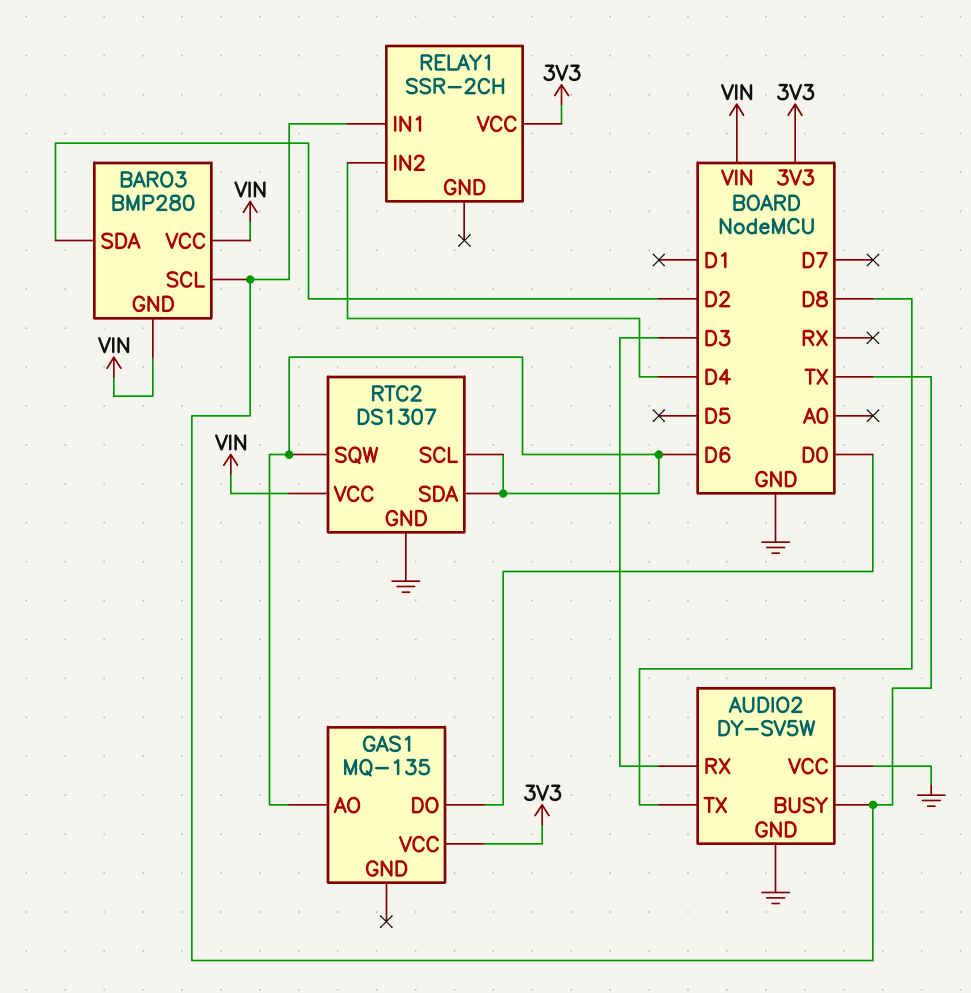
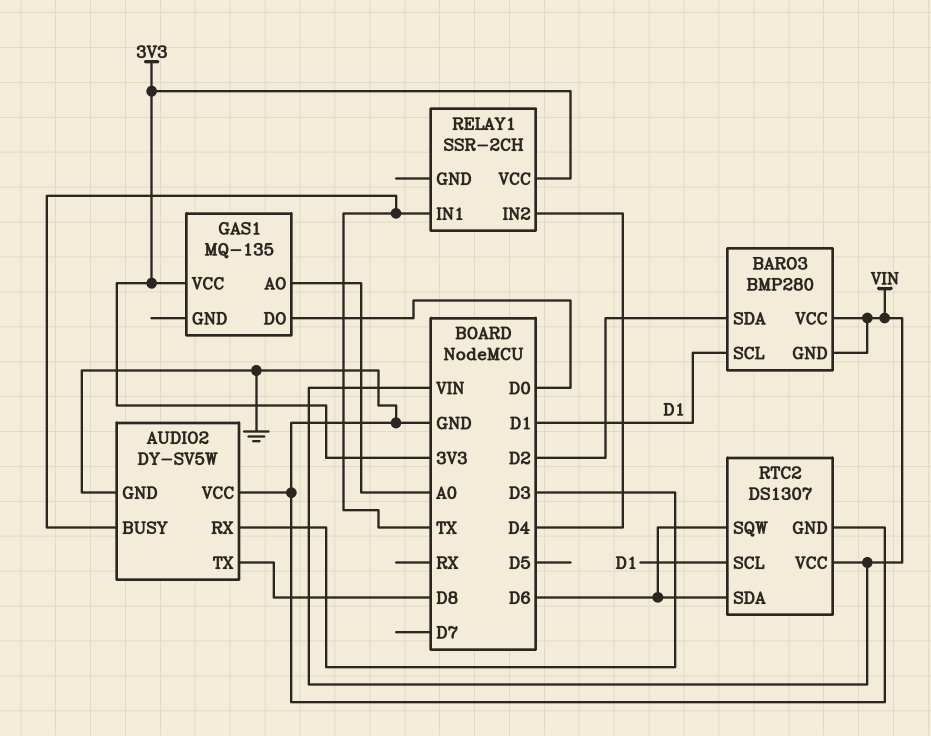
BARO3 pin SCL: TX -> D1
GAS1 pin AO: D6 -> A0
RTC2 pin SCL: D6 -> D1

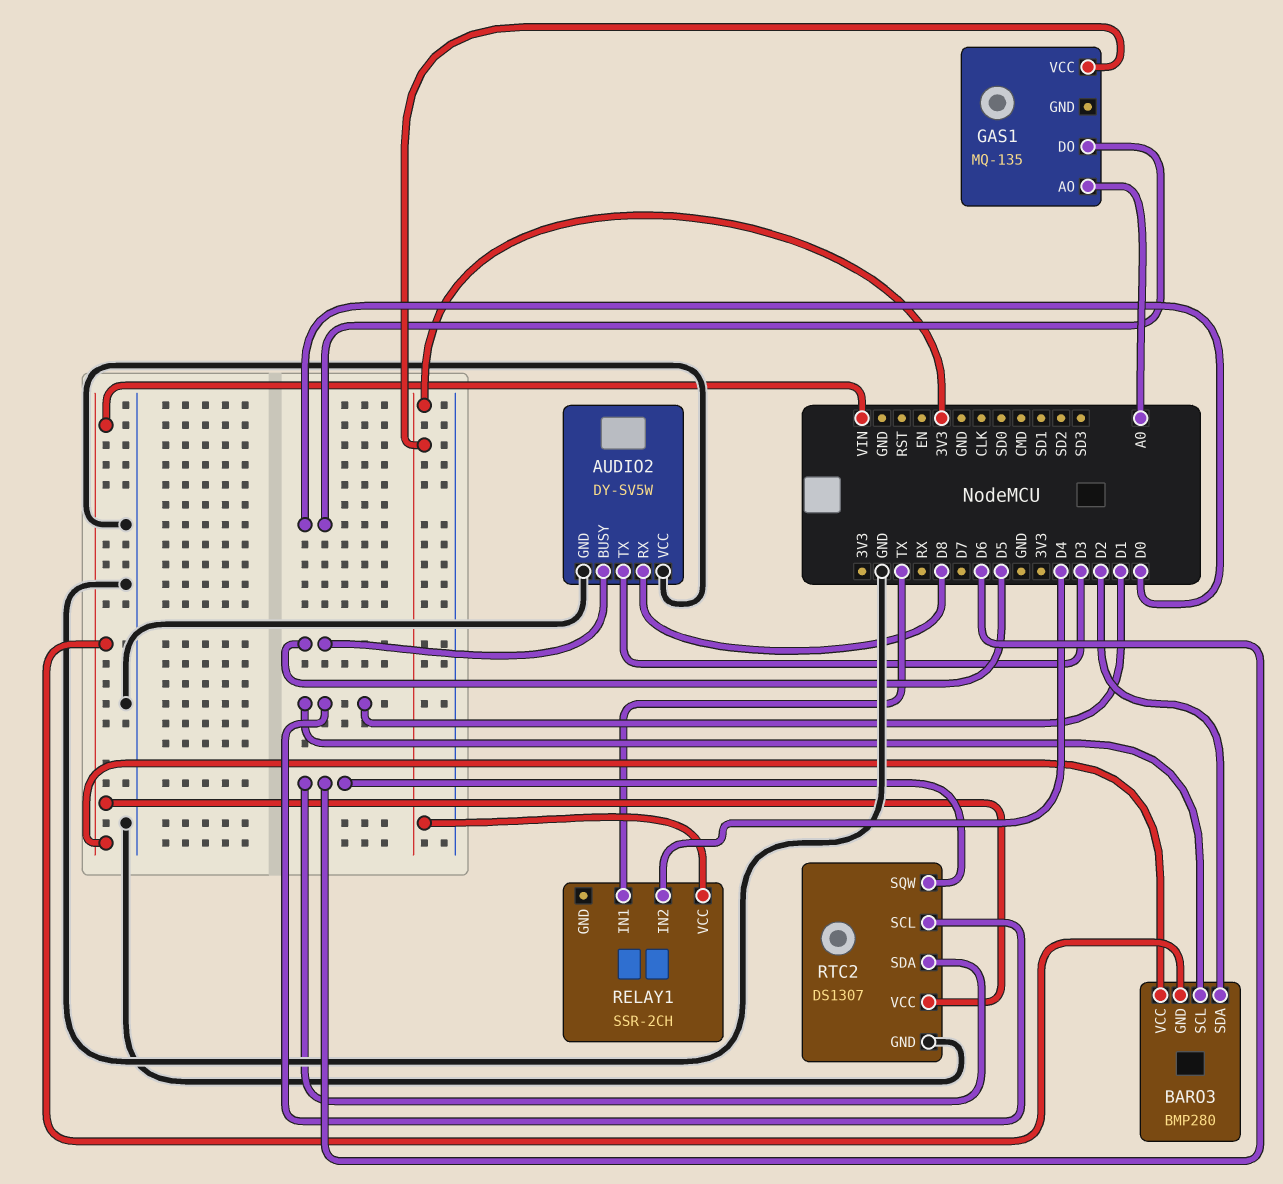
AUDIO2 pin BUSY: TX -> D5
AUDIO2 pin RX: D3 -> D8
AUDIO2 pin TX: D8 -> D3

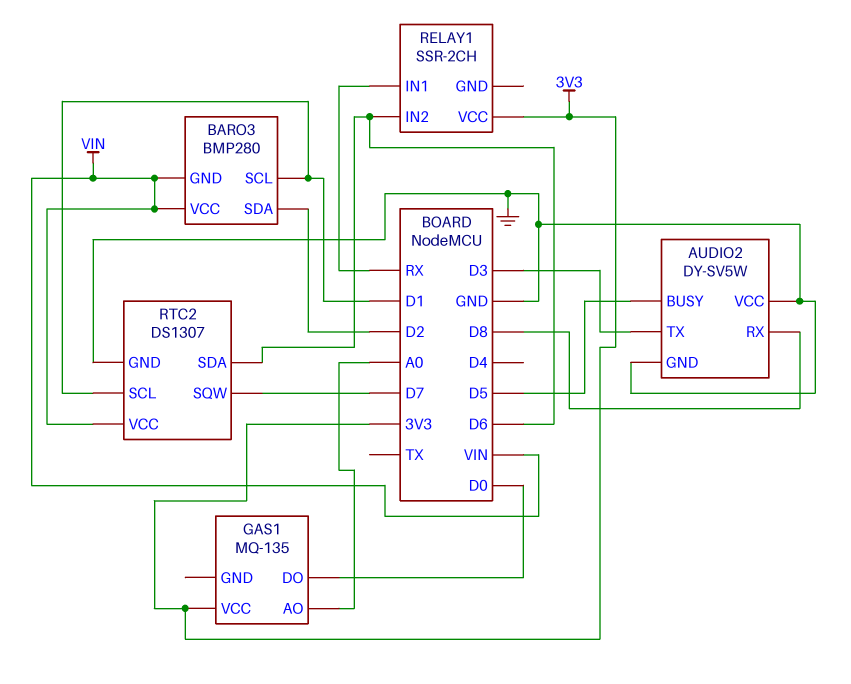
RELAY1 pin IN1: TX -> RX
RELAY1 pin IN2: D4 -> D6
RTC2 pin SQW: D6 -> D7

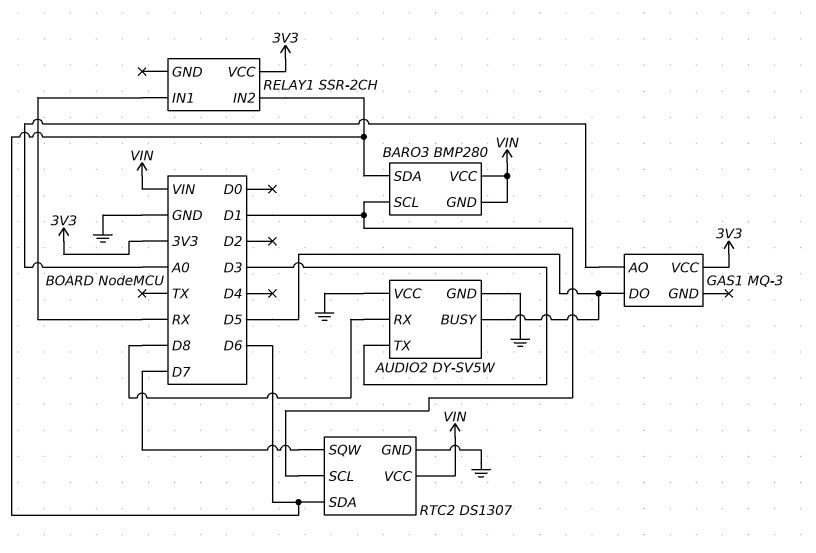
BARO3 pin SDA: D2 -> D6
GAS1: MQ-135 -> MQ-3
GAS1 pin DO: D0 -> D5

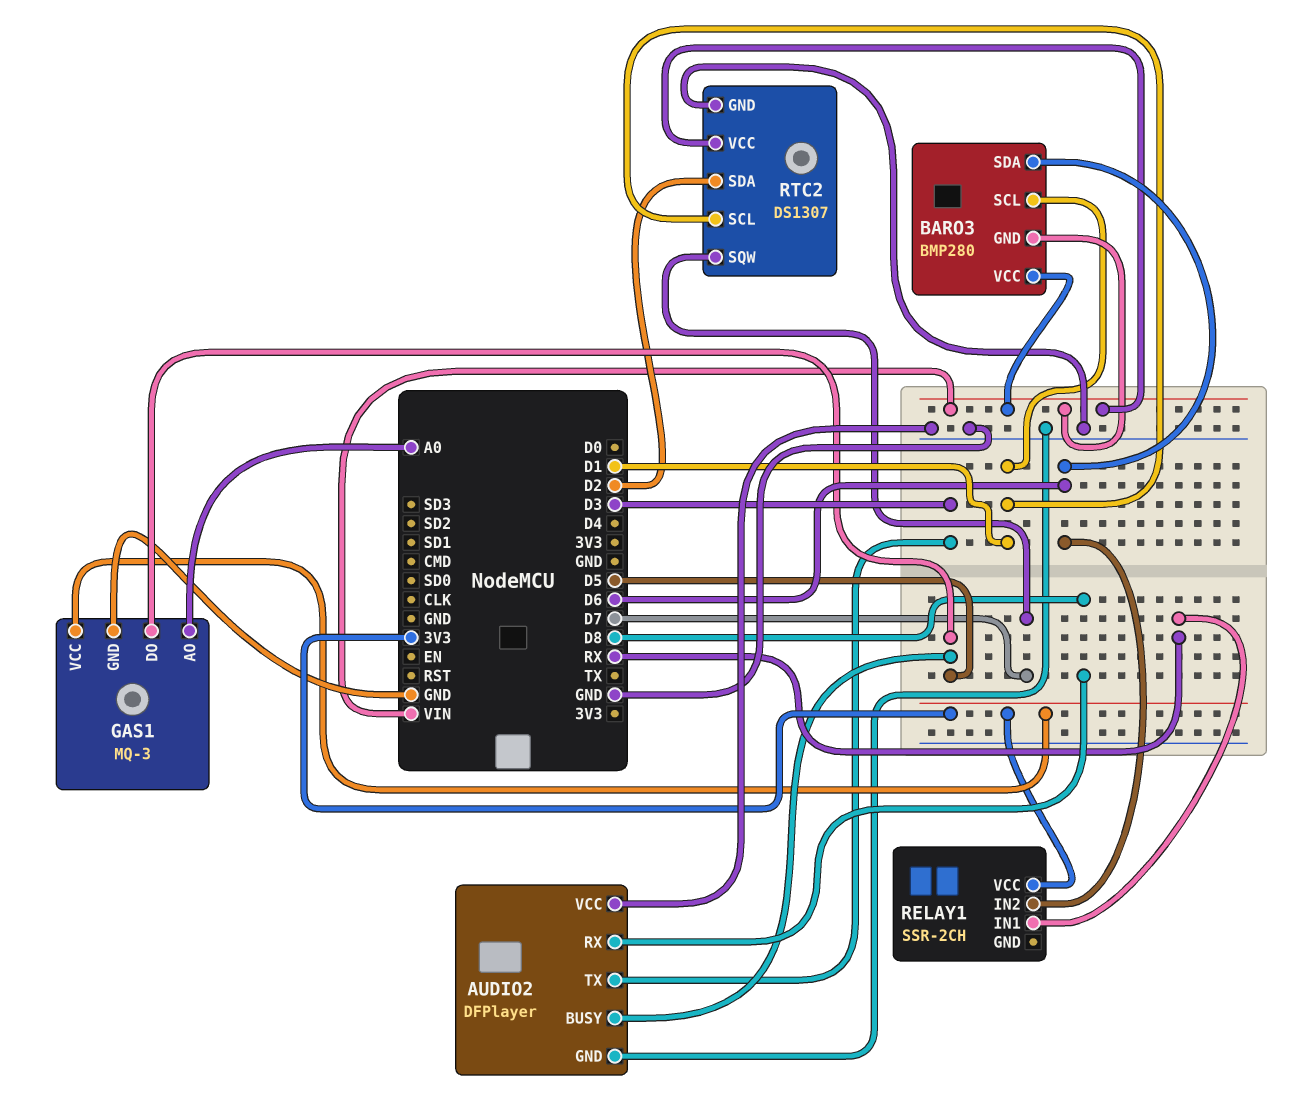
AUDIO2: DY-SV5W -> DFPlayer
GAS1 pin GND: none -> GND
RTC2 pin SDA: D6 -> D2

